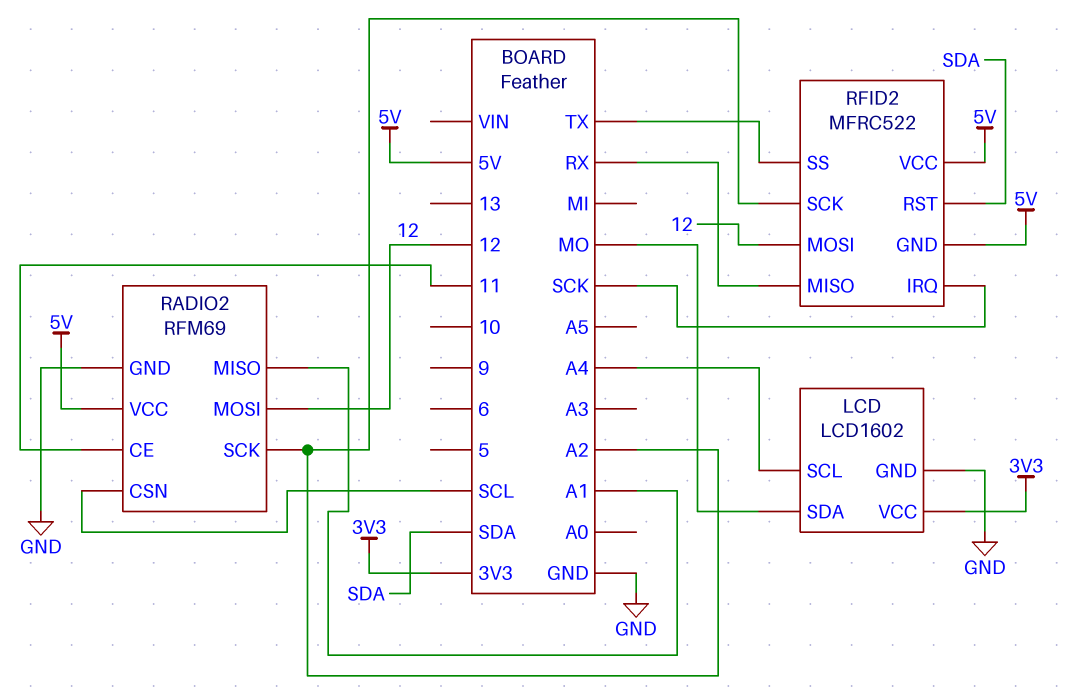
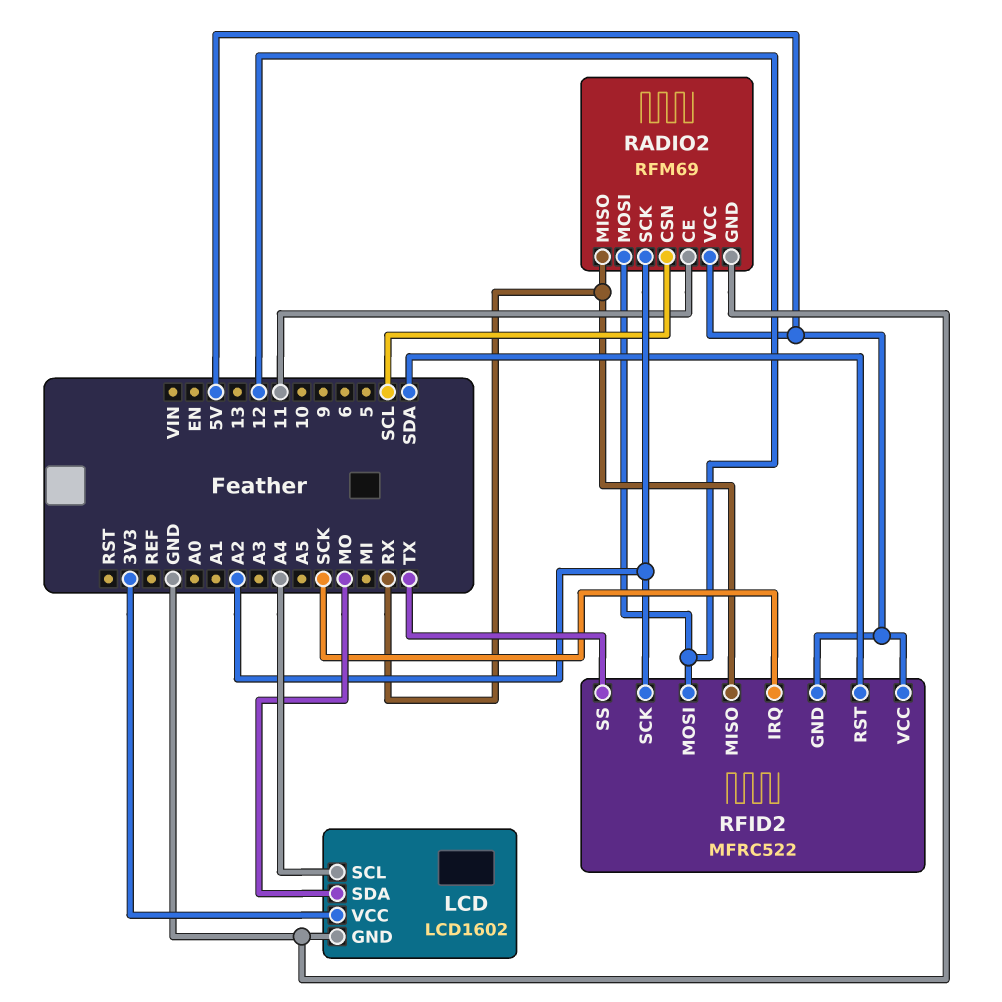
RADIO2 pin MISO: A1 -> RX

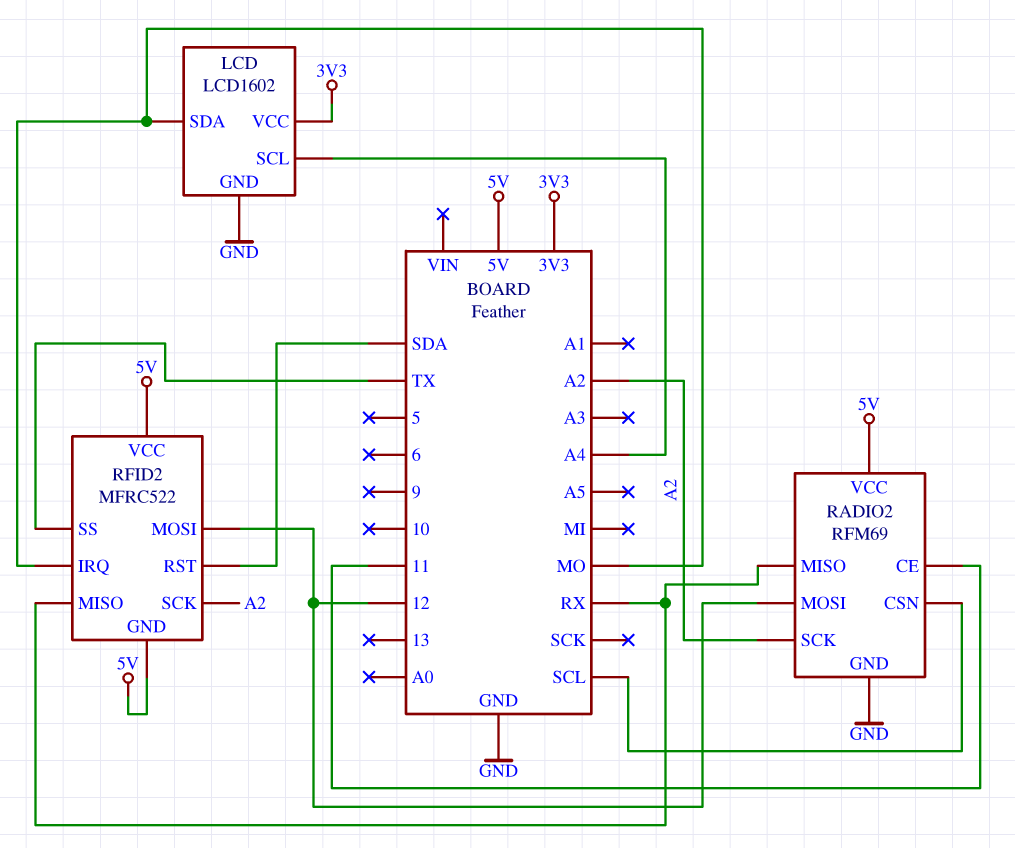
RFID2 pin IRQ: SCK -> MO

